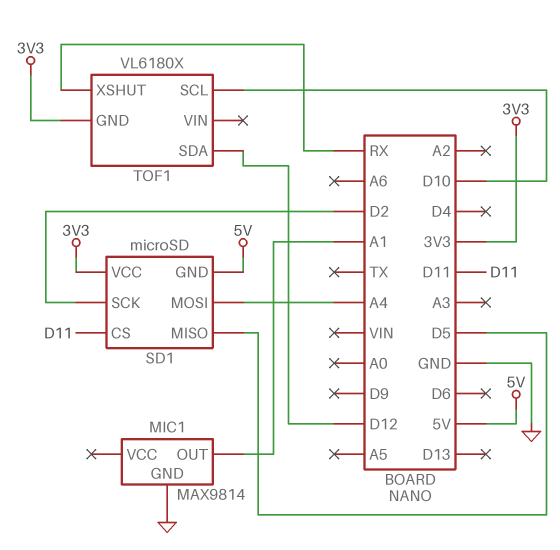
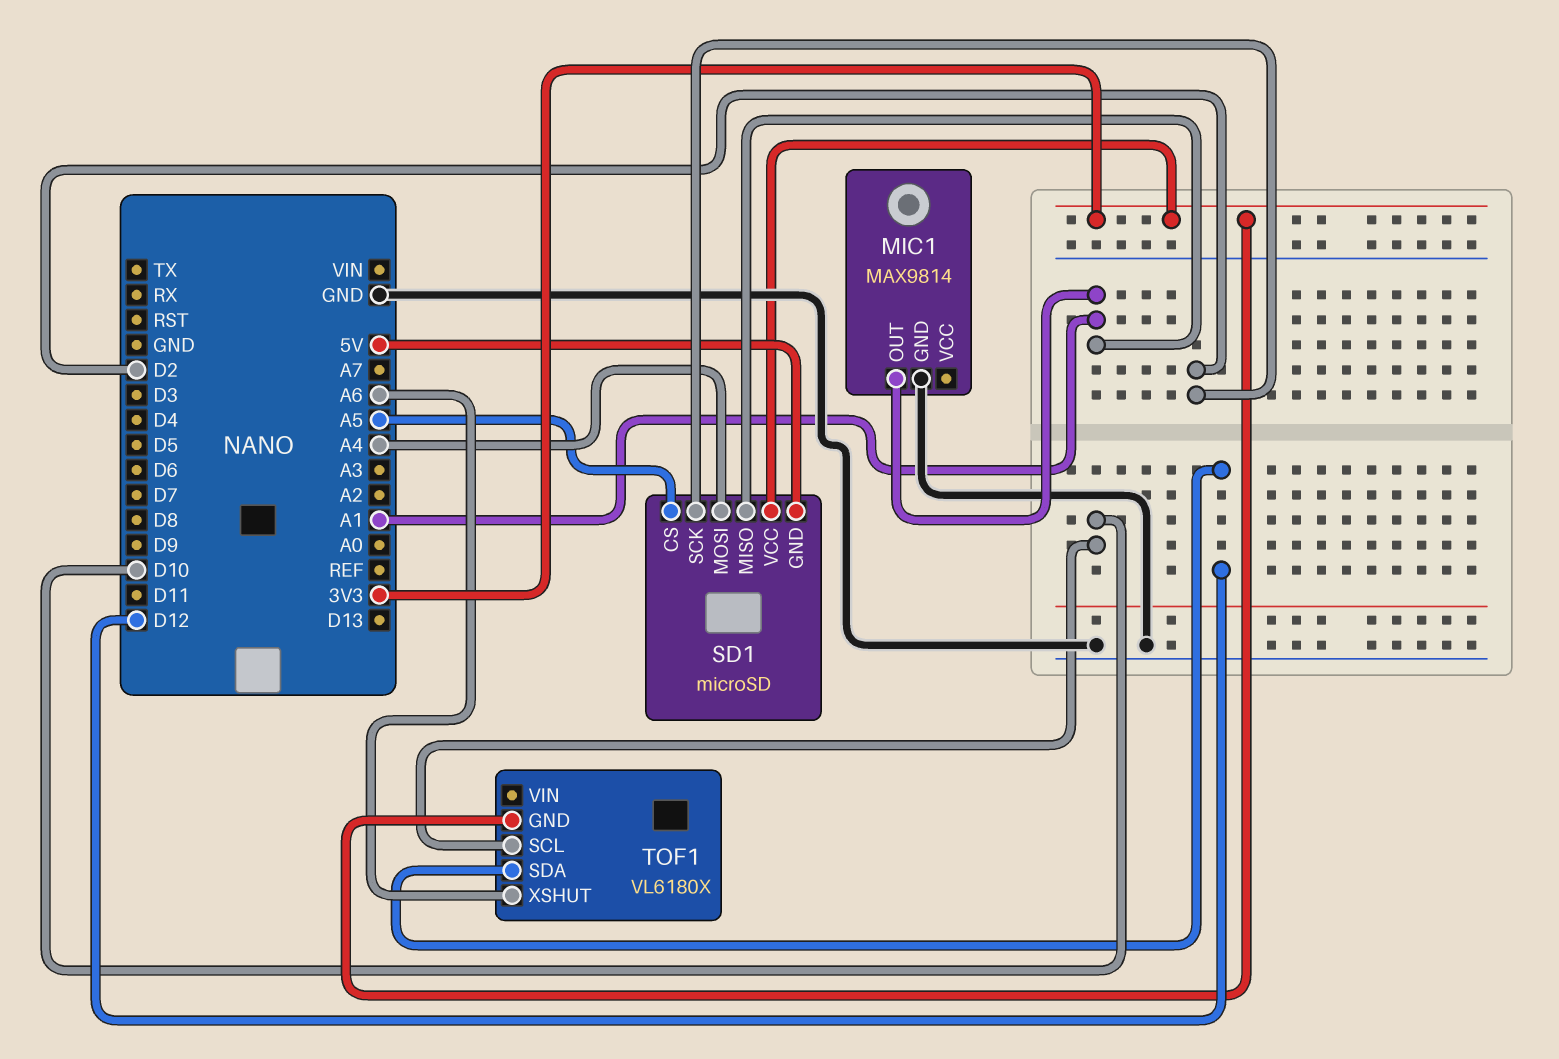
SD1 pin CS: D11 -> A5
SD1 pin MISO: D5 -> A1
TOF1 pin XSHUT: RX -> A6

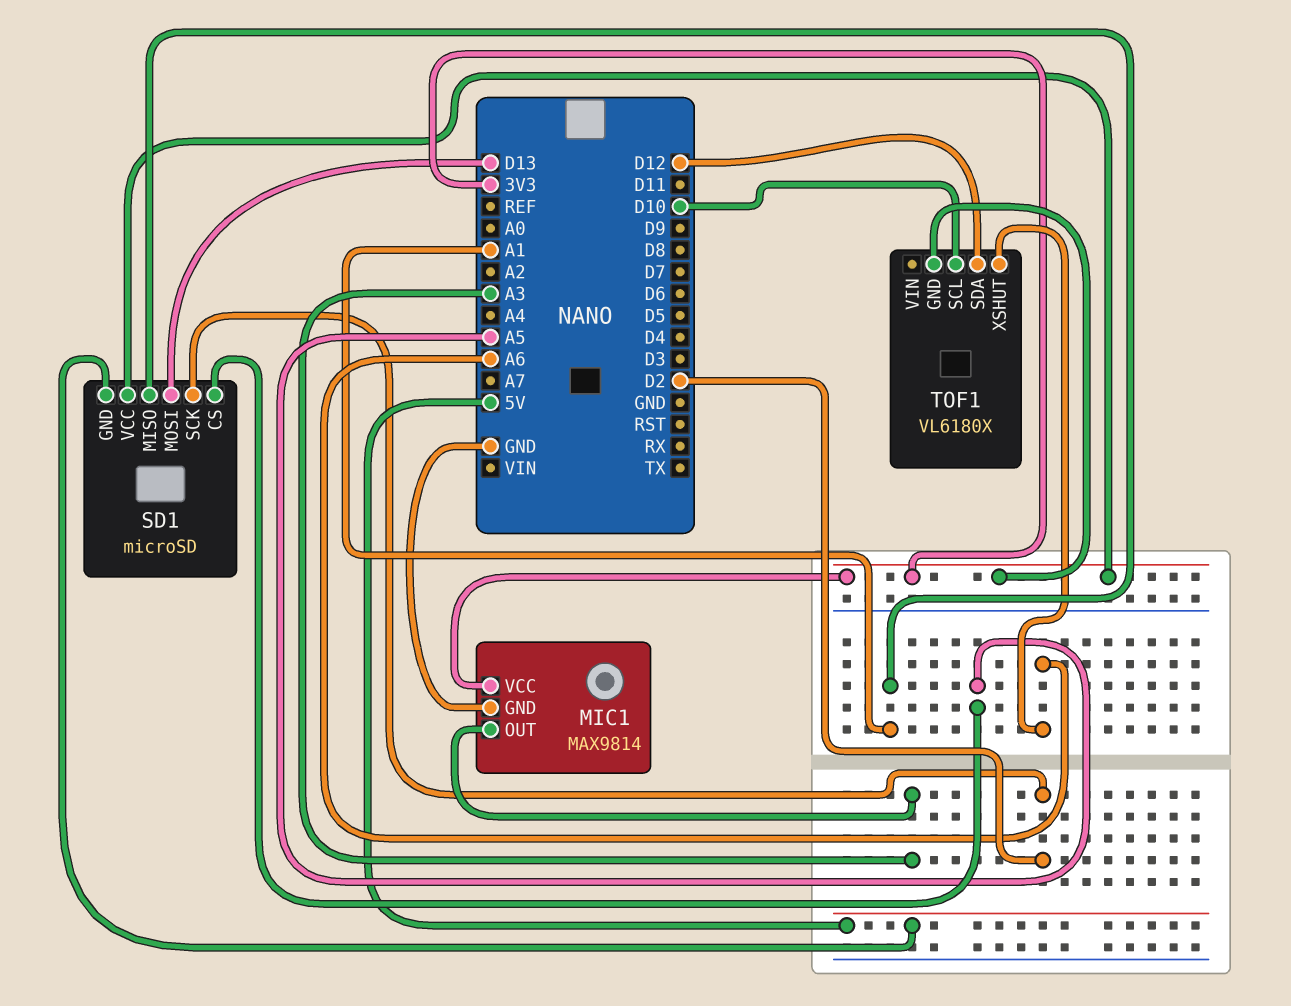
MIC1 pin OUT: A1 -> A3
MIC1 pin VCC: none -> 3V3
SD1 pin MOSI: A4 -> D13

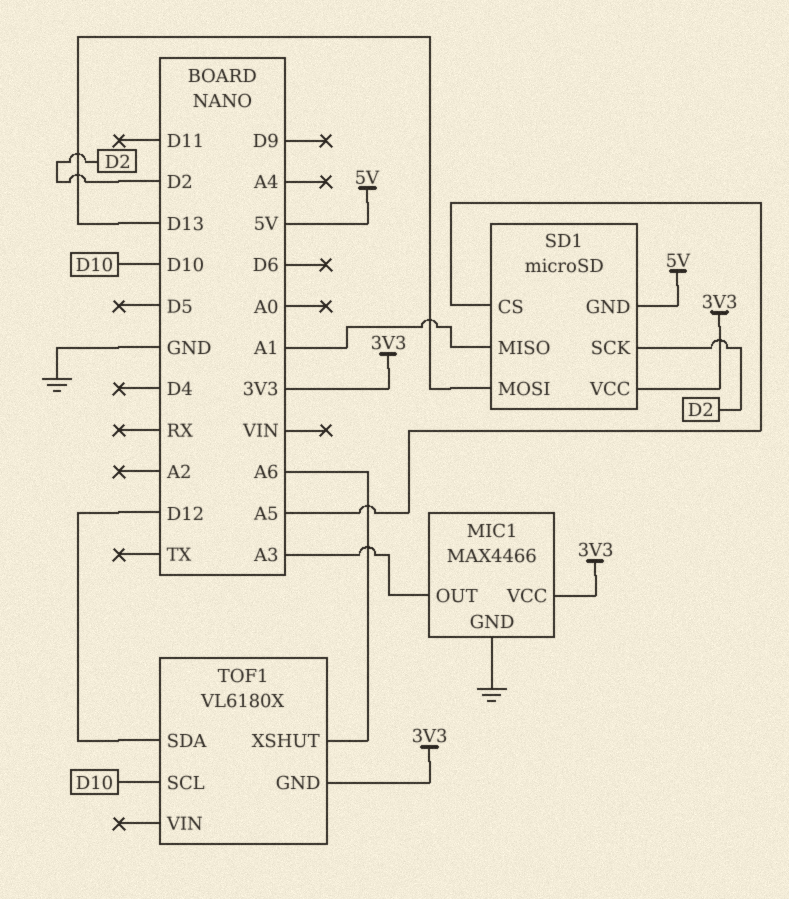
MIC1: MAX9814 -> MAX4466

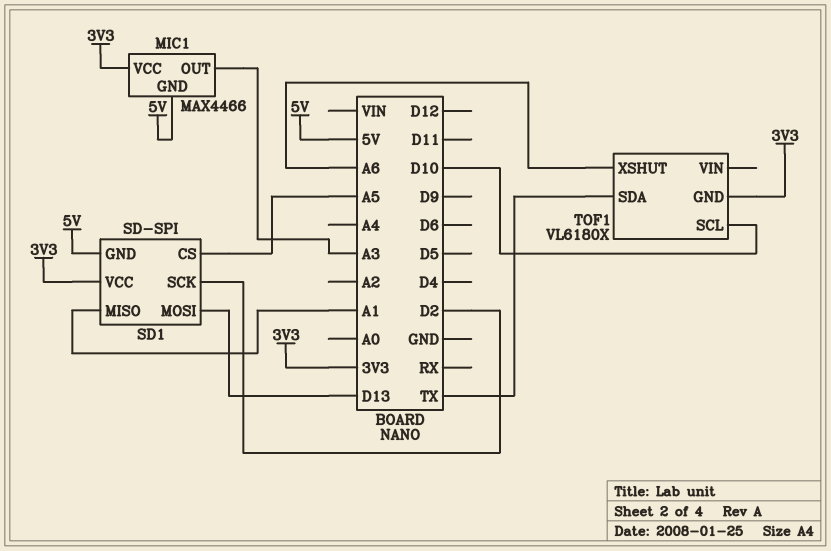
MIC1 pin GND: GND -> 5V
SD1: microSD -> SD-SPI
TOF1 pin SDA: D12 -> TX

